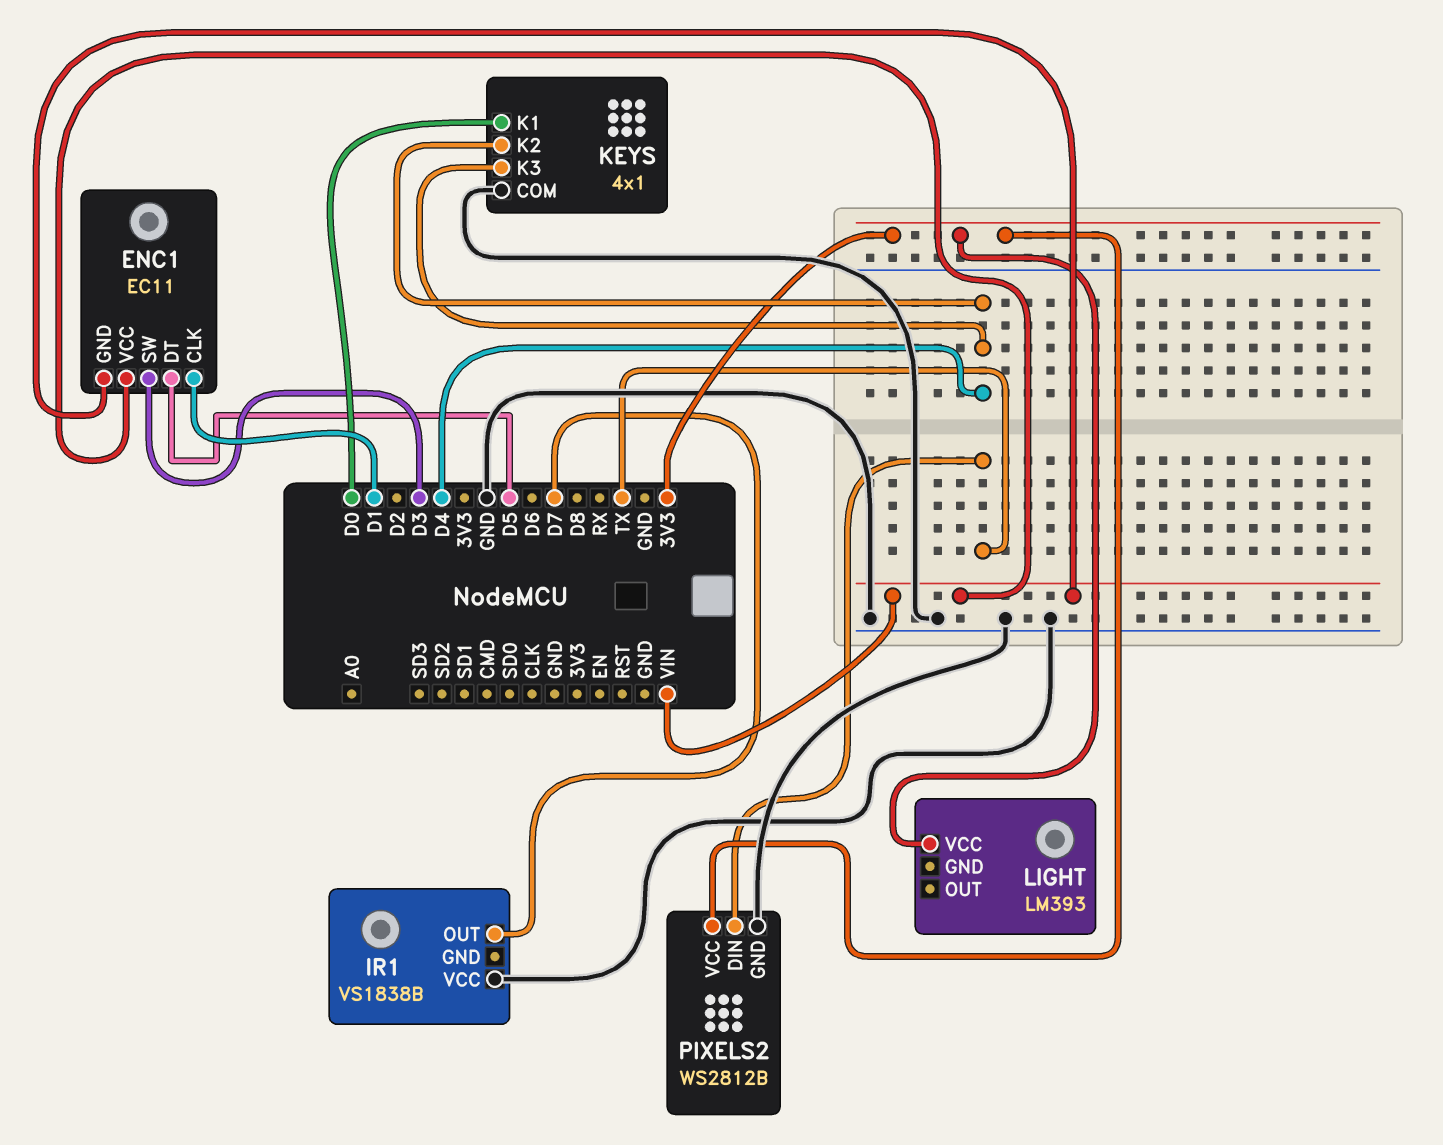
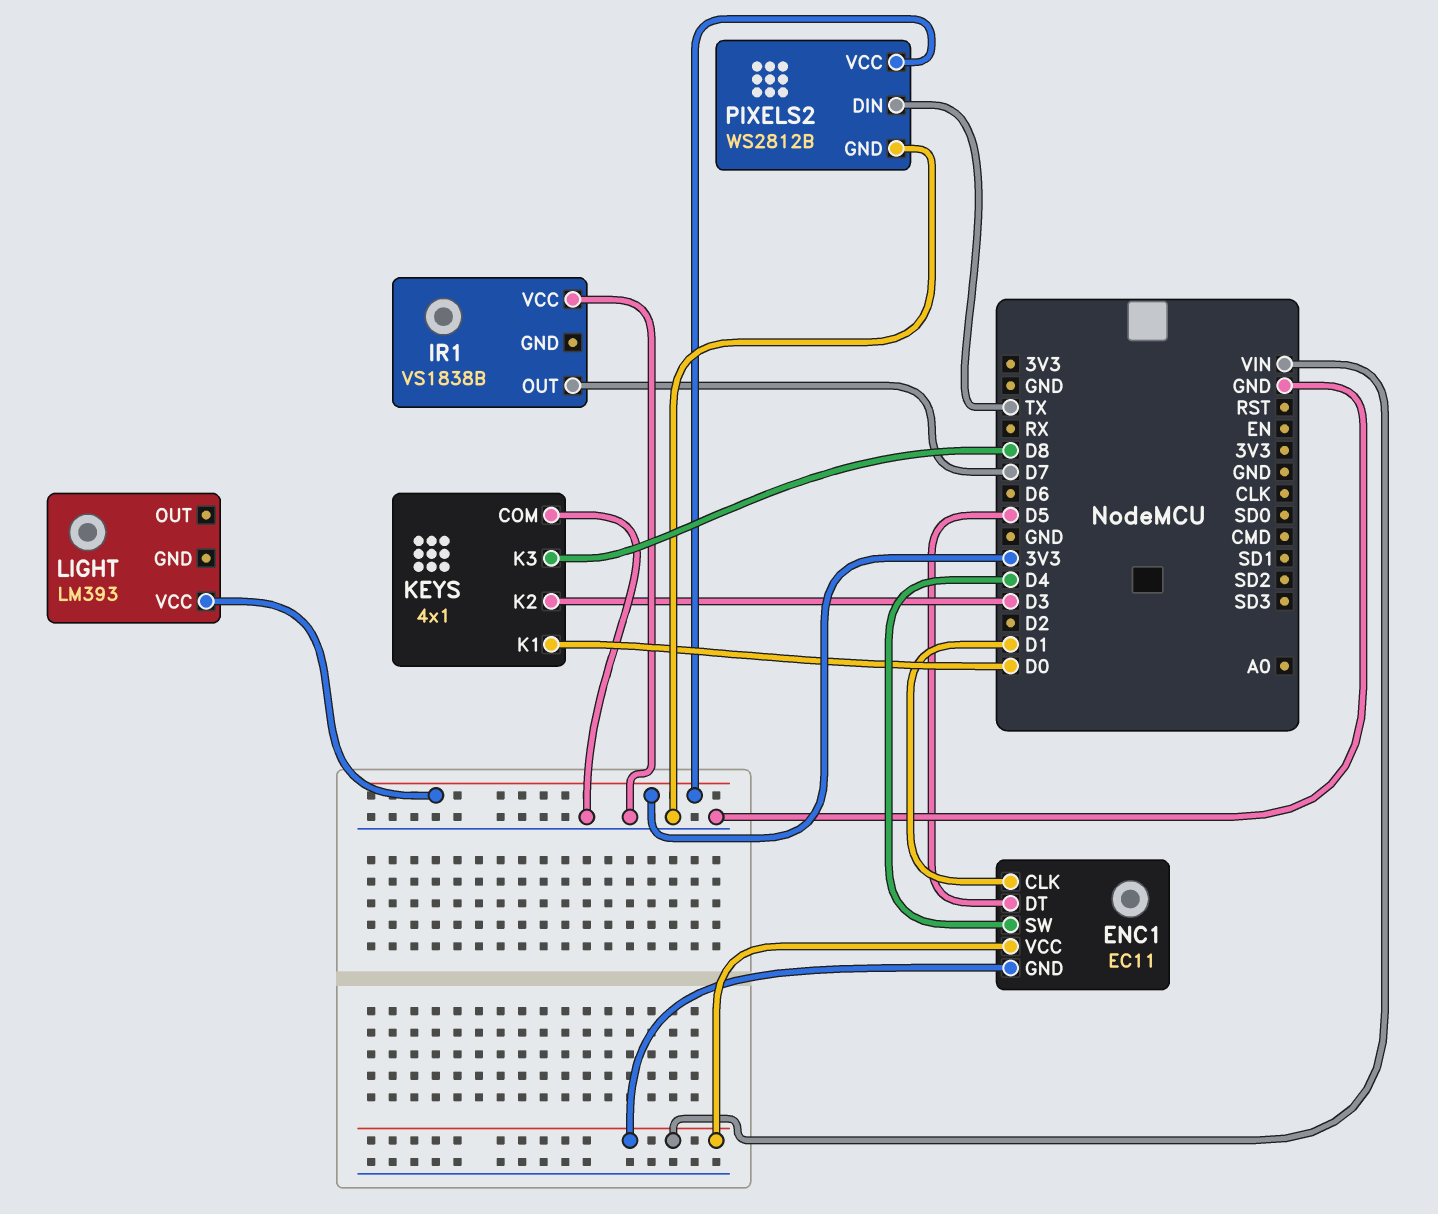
ENC1 pin SW: D3 -> D4
KEYS pin K2: D4 -> D3
KEYS pin K3: D4 -> D8

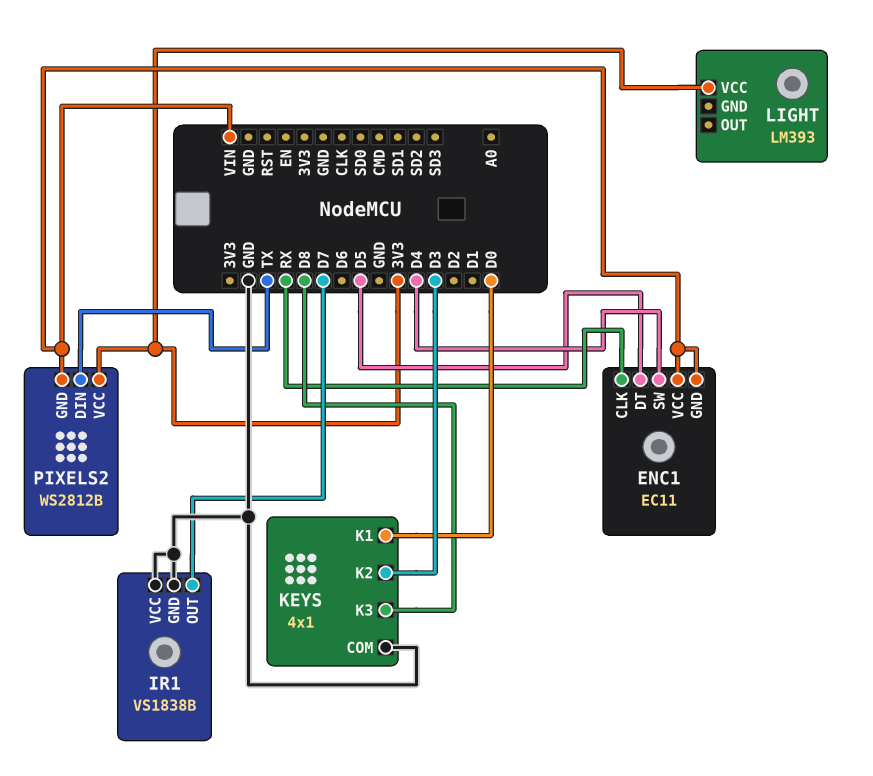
ENC1 pin CLK: D1 -> RX
IR1 pin GND: none -> GND
PIXELS2 pin GND: GND -> VIN

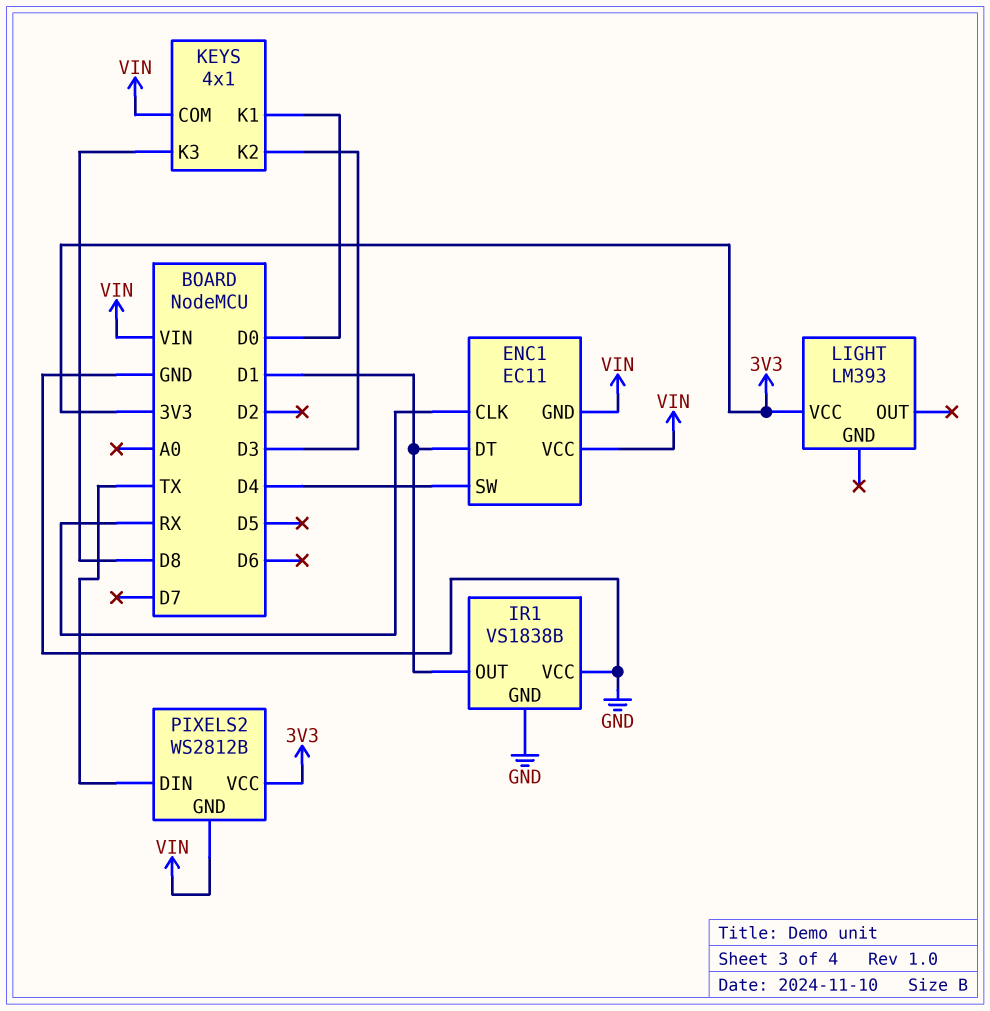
ENC1 pin DT: D5 -> D1
IR1 pin OUT: D7 -> D1
KEYS pin COM: GND -> VIN

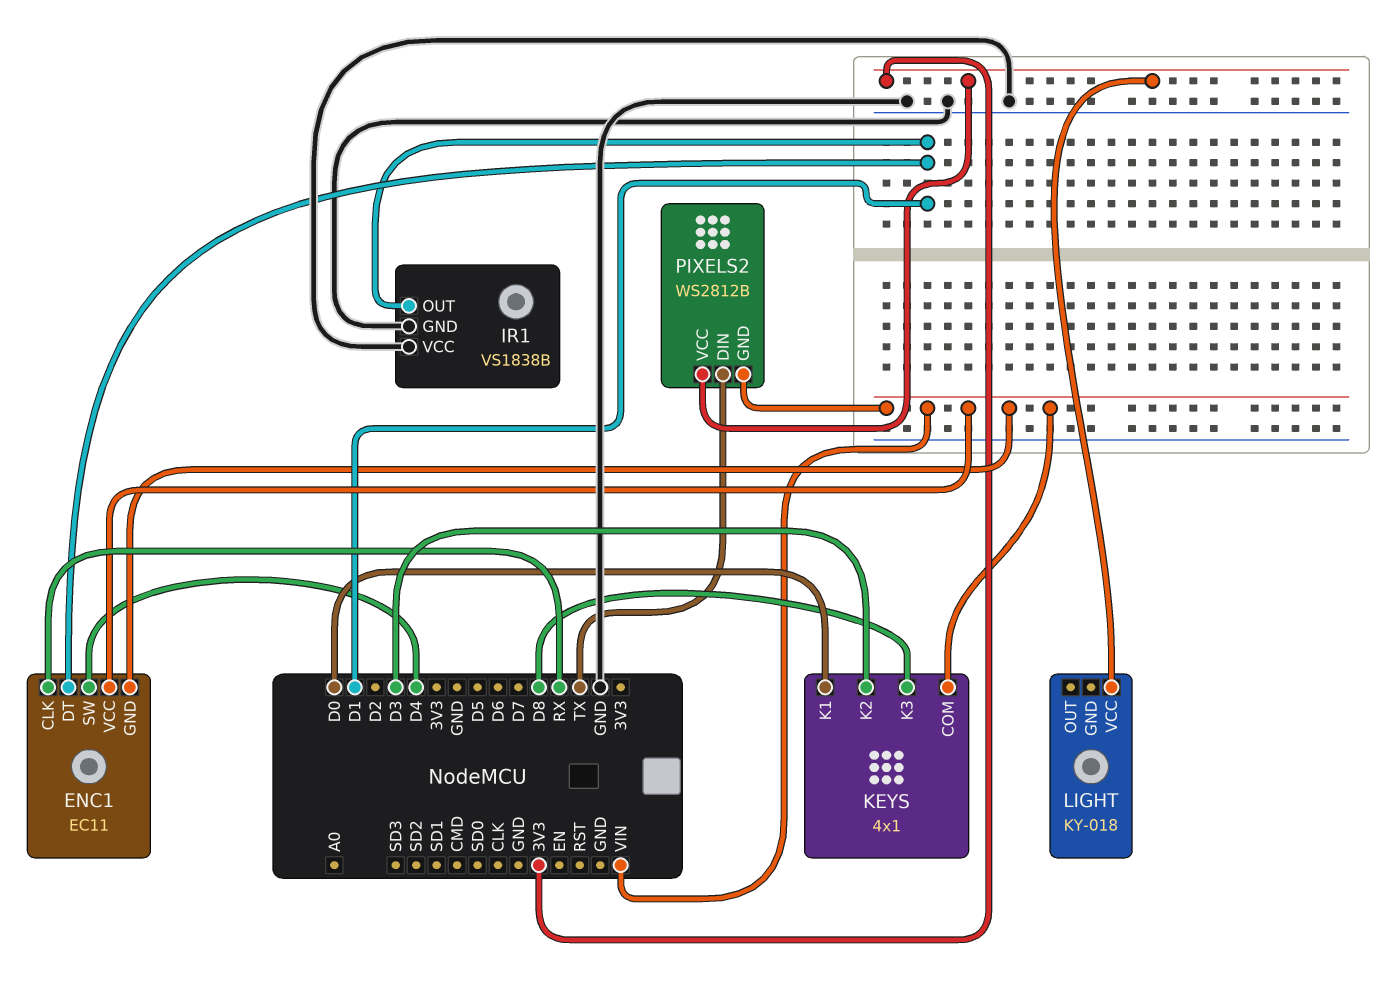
LIGHT: LM393 -> KY-018

